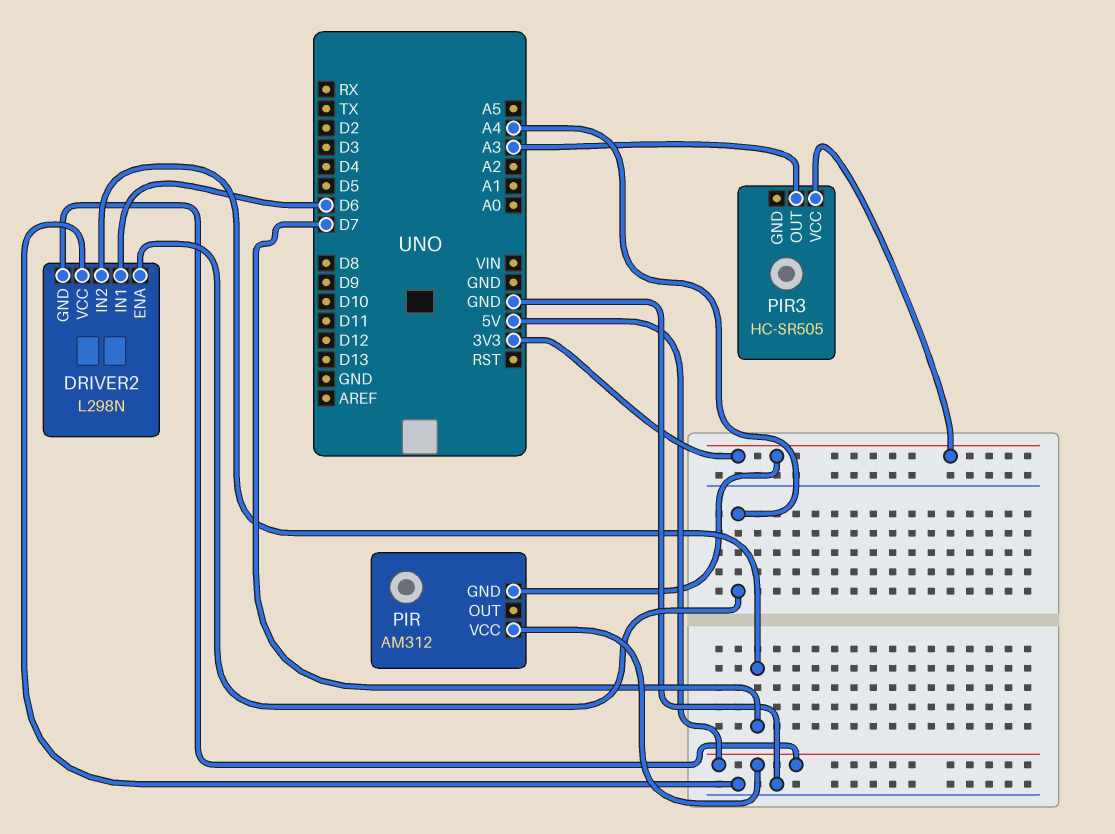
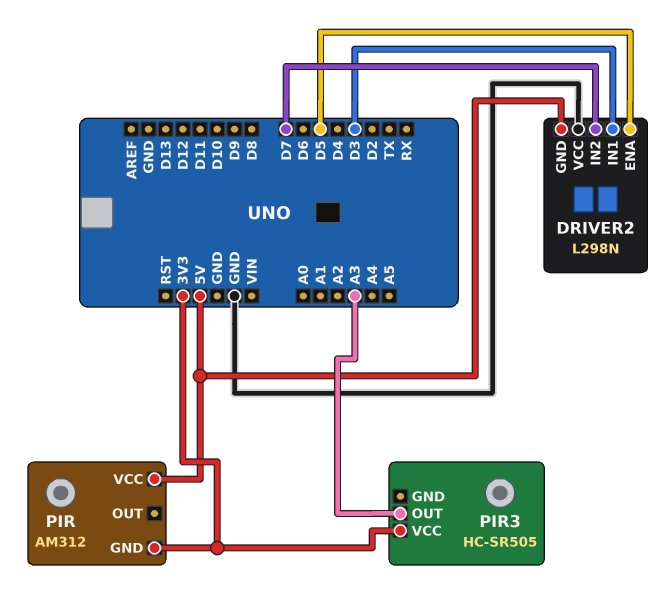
DRIVER2 pin ENA: A4 -> D5
DRIVER2 pin IN1: D6 -> D3

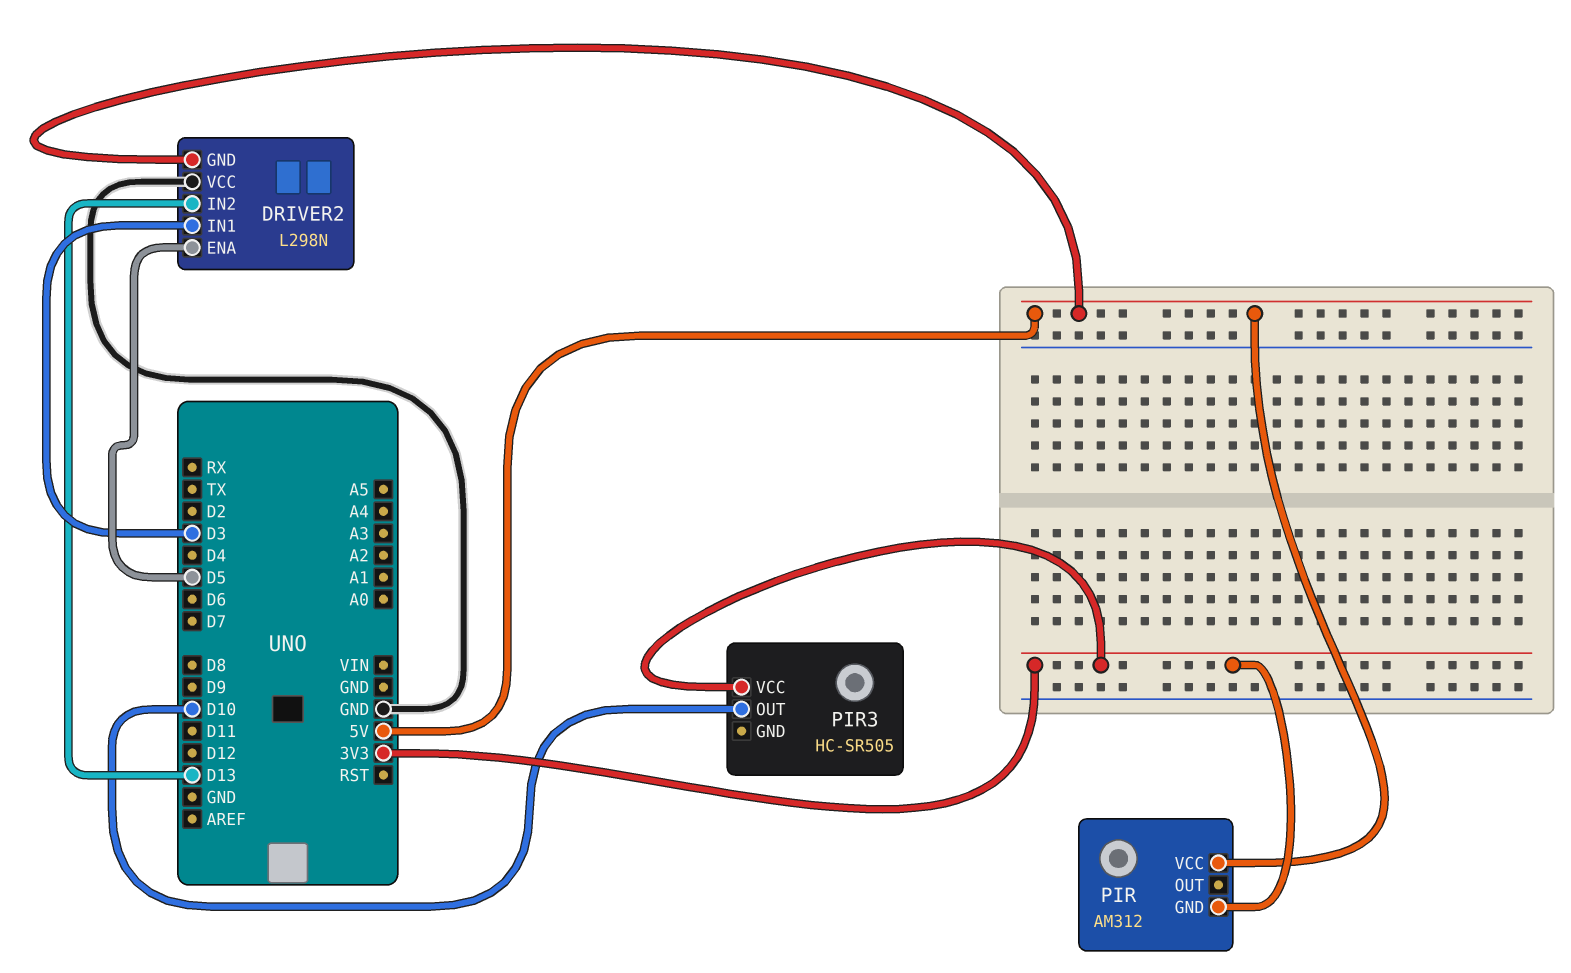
DRIVER2 pin IN2: D7 -> D13
PIR3 pin OUT: A3 -> D10

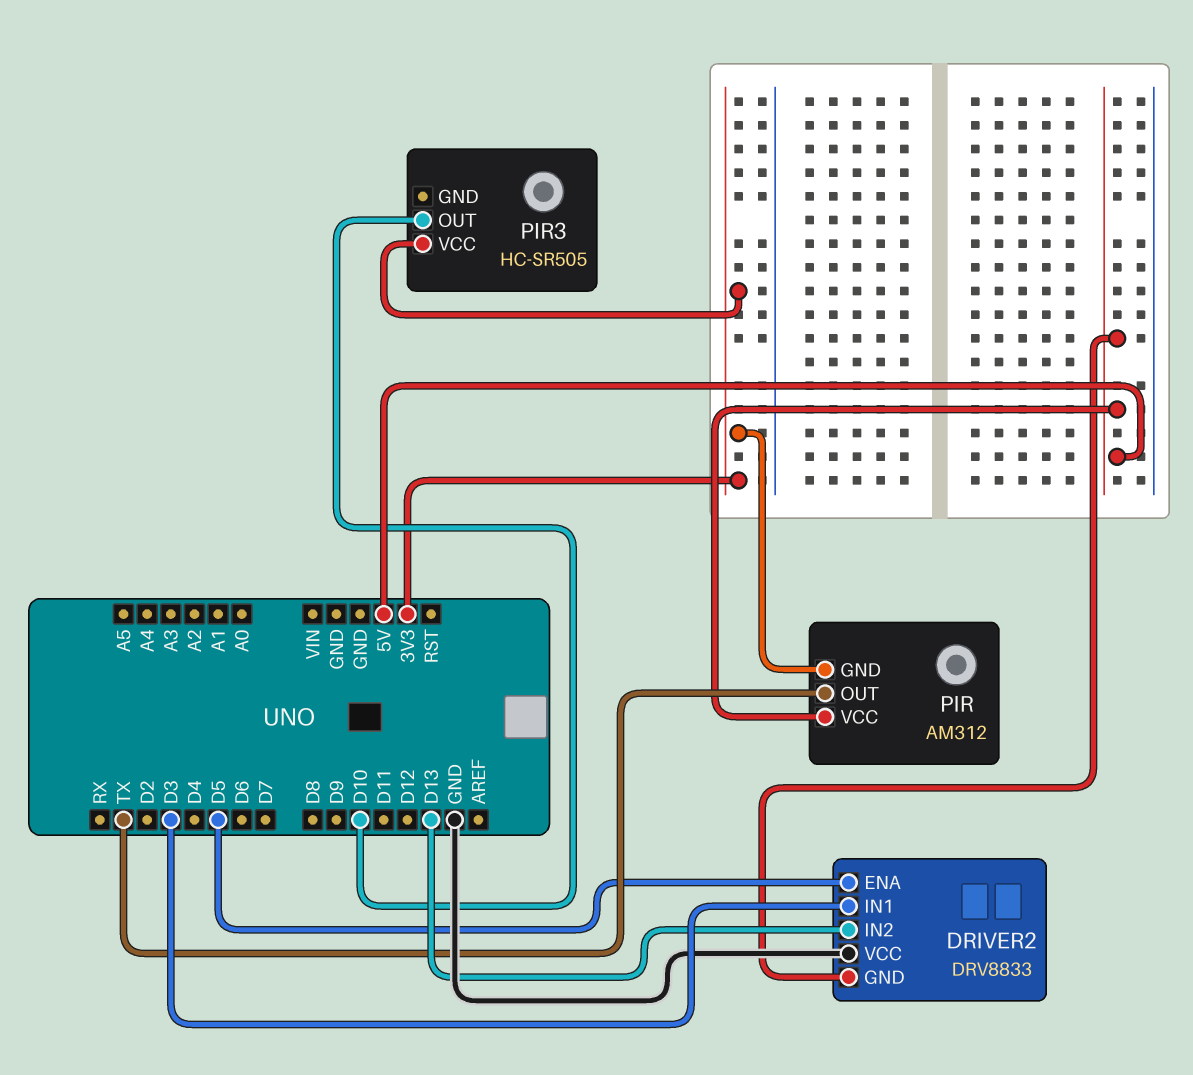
DRIVER2: L298N -> DRV8833
PIR pin OUT: none -> TX

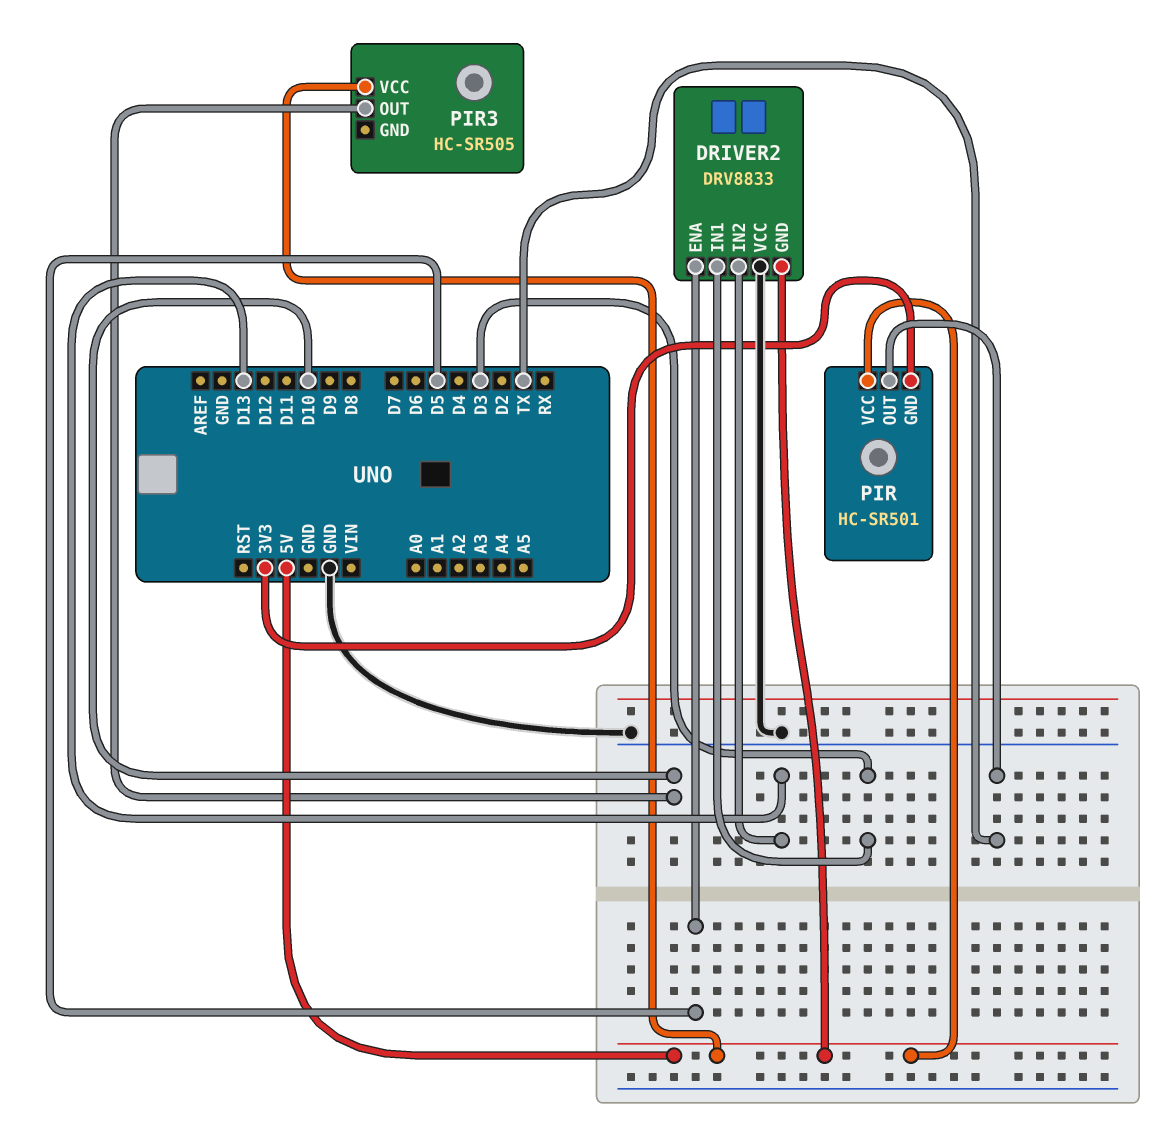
PIR: AM312 -> HC-SR501
PIR3 pin VCC: 3V3 -> 5V

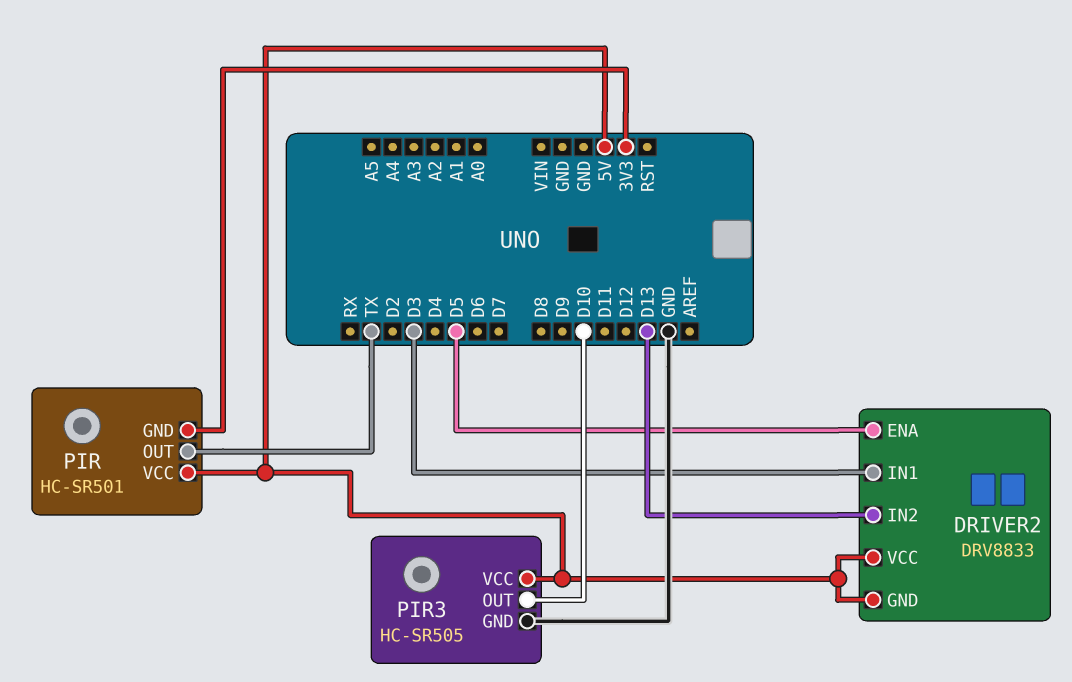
DRIVER2 pin VCC: GND -> 5V
PIR3 pin GND: none -> GND

